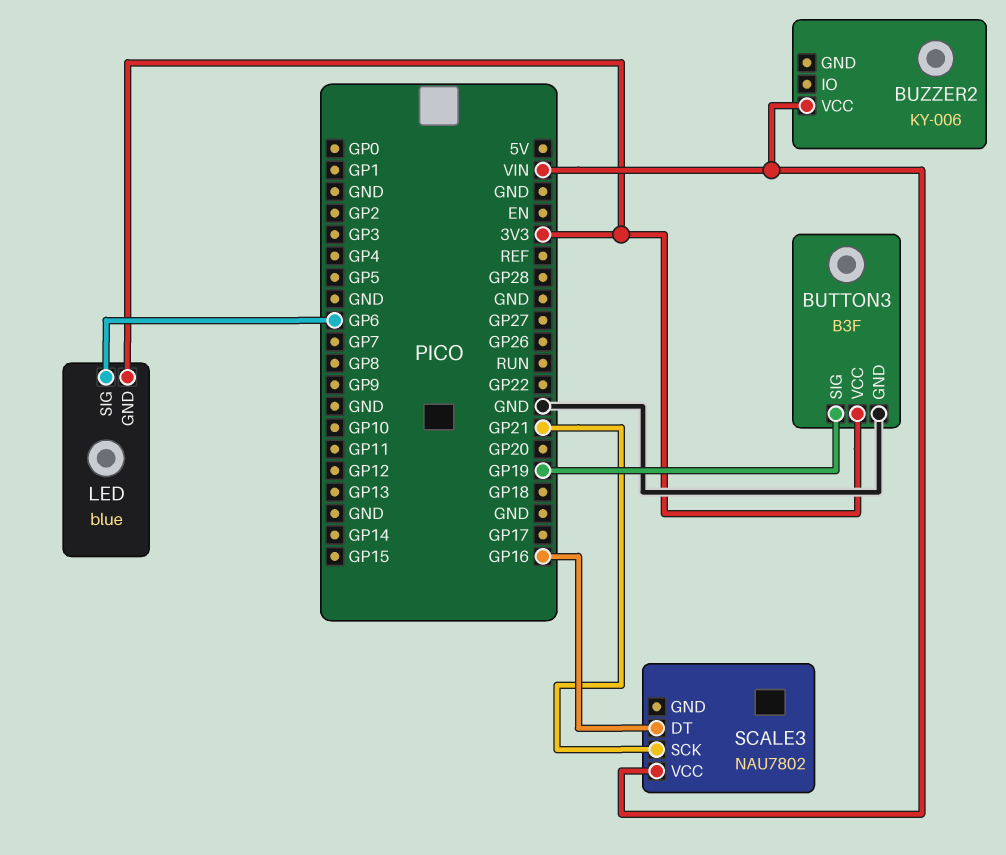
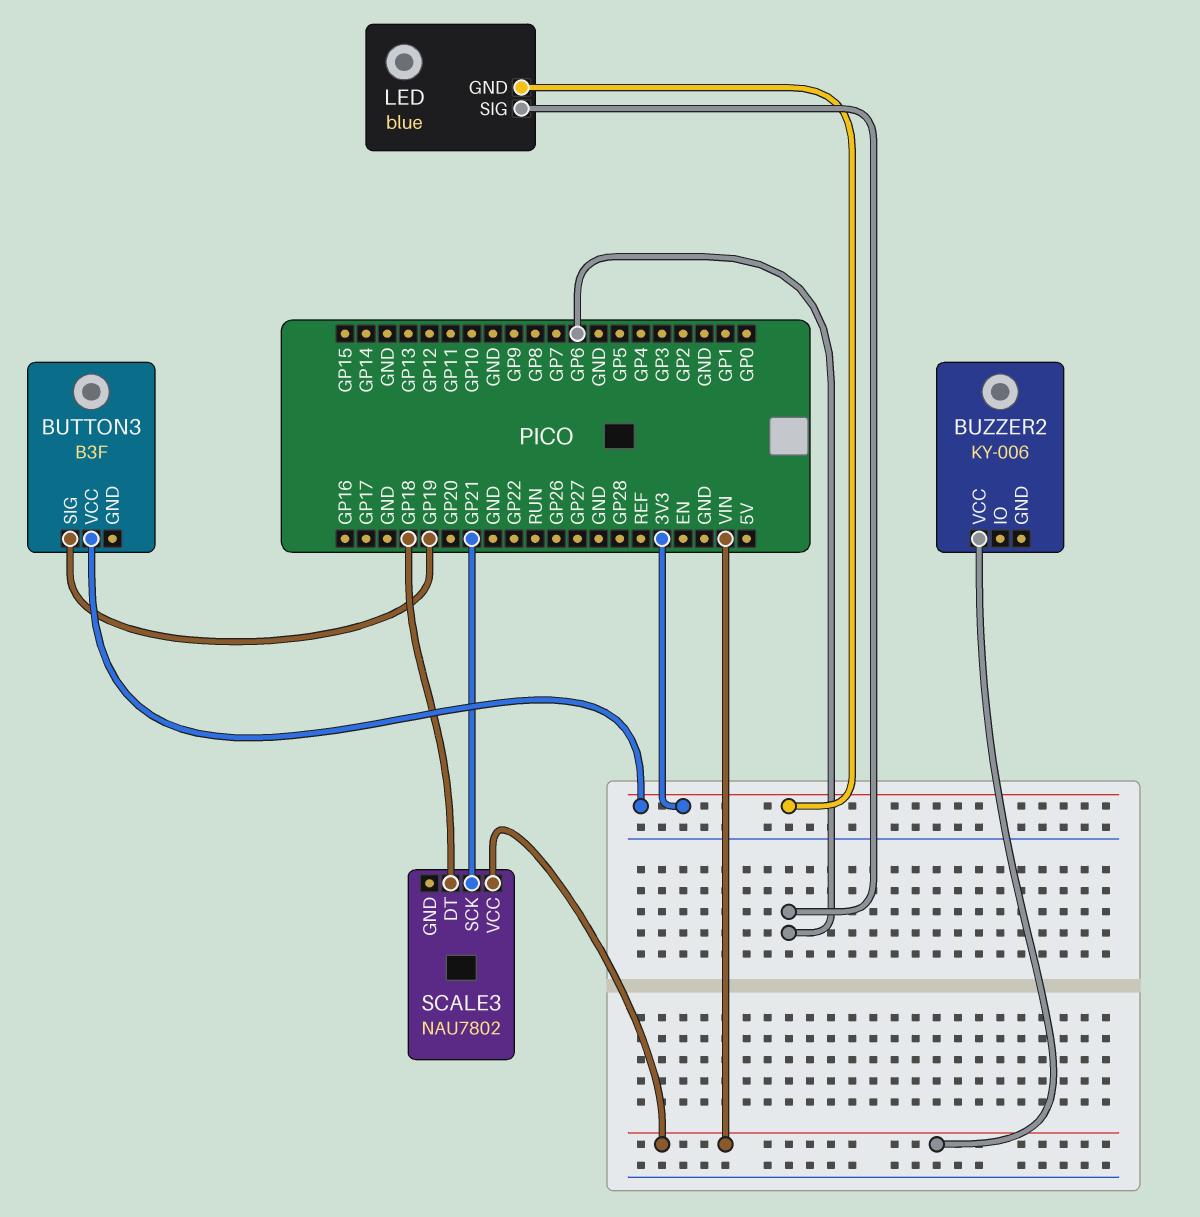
BUTTON3 pin GND: GND -> none
SCALE3 pin DT: GP16 -> GP18

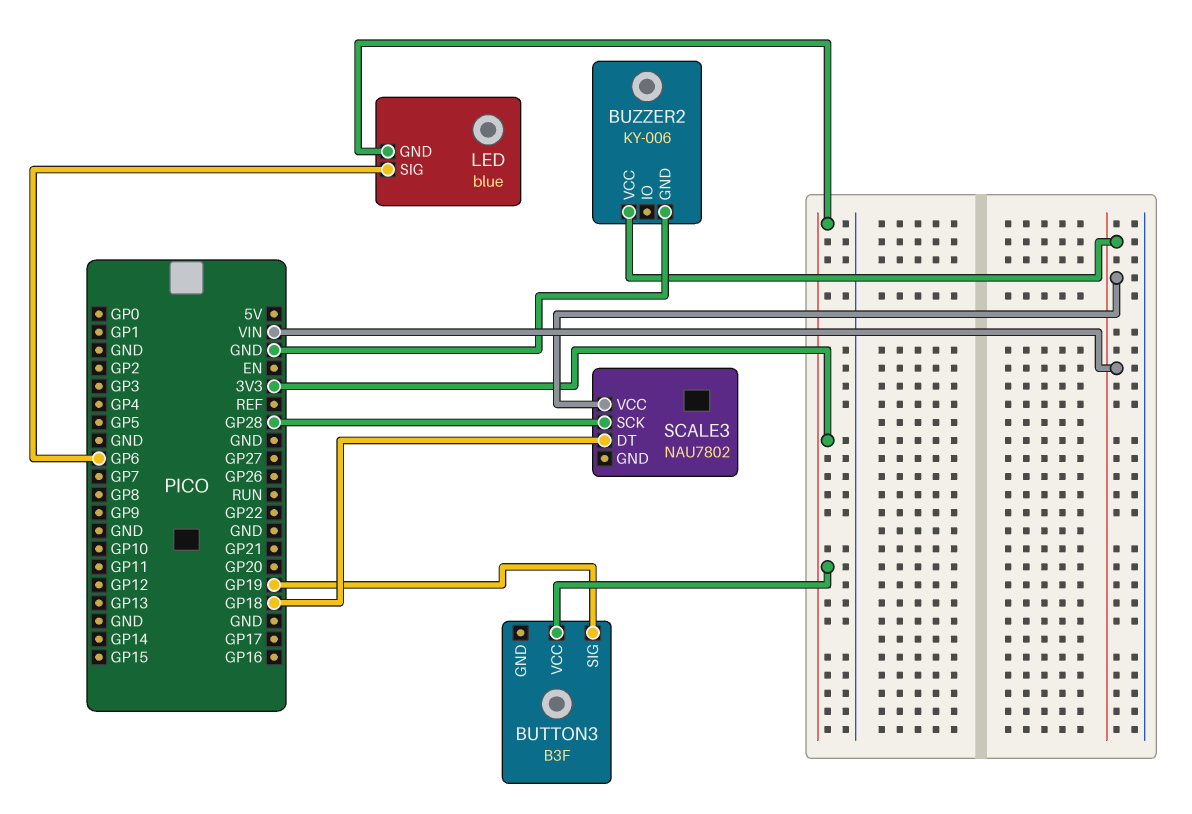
BUZZER2 pin GND: none -> GND
SCALE3 pin SCK: GP21 -> GP28

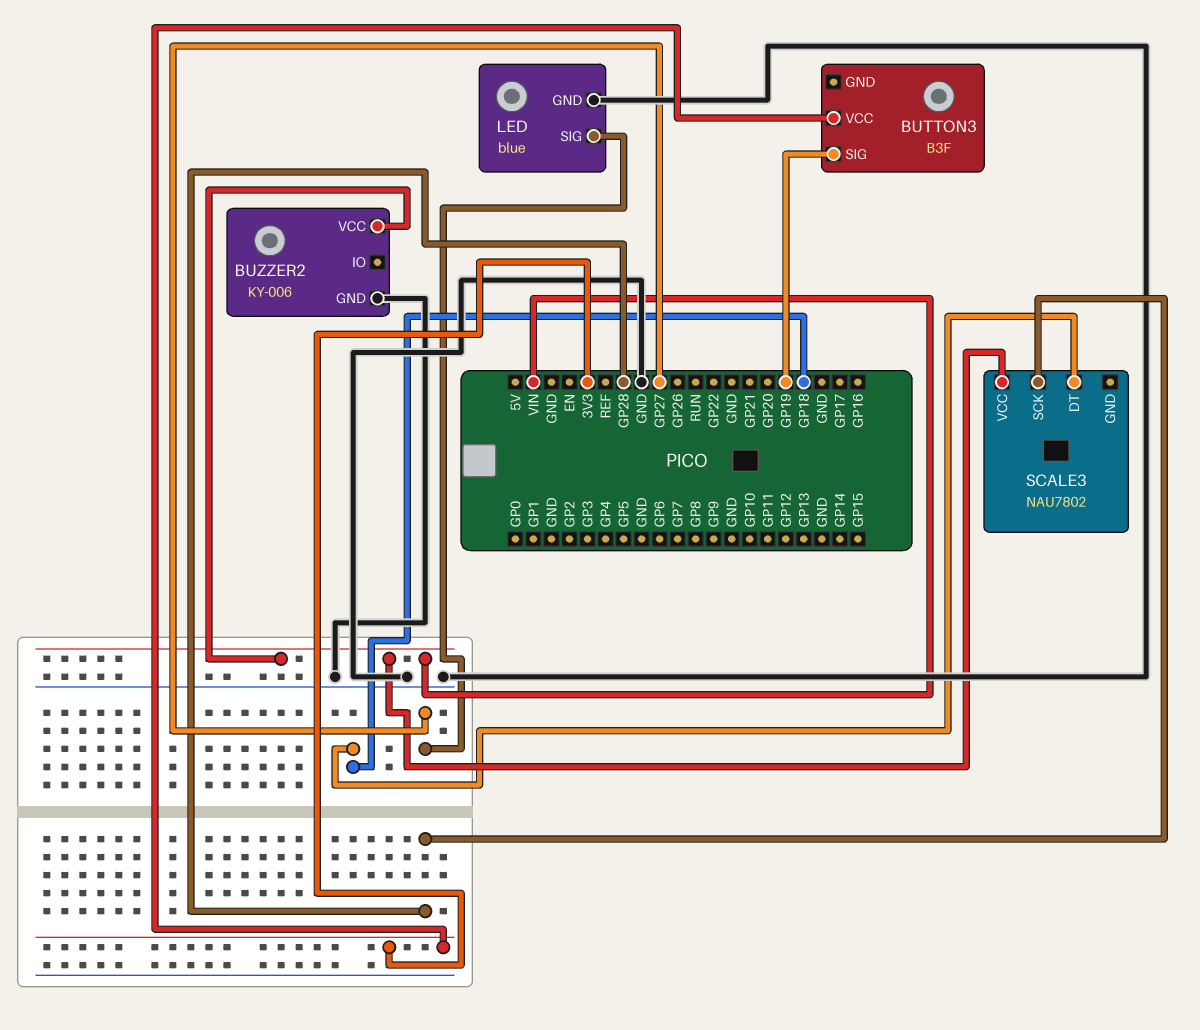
LED pin GND: 3V3 -> GND
LED pin SIG: GP6 -> GP27

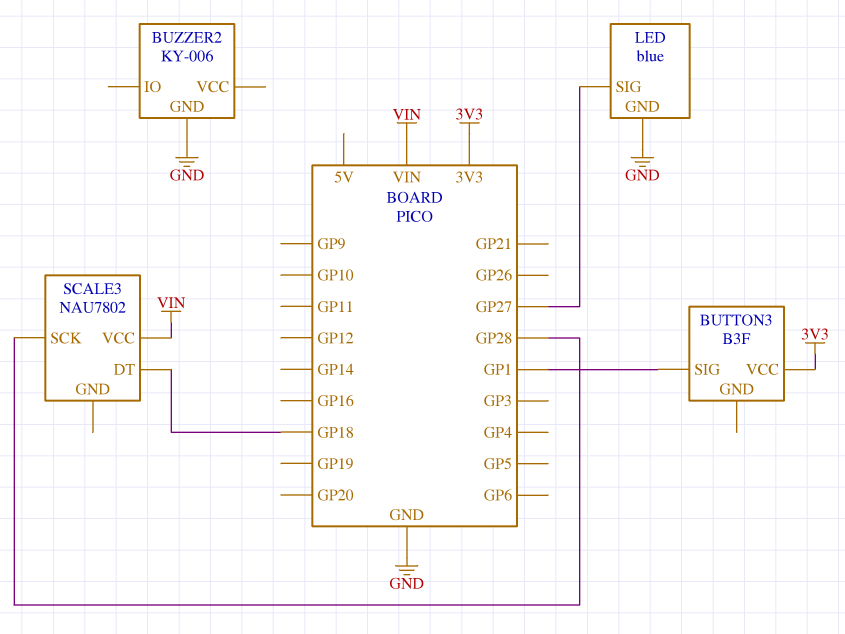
BUTTON3 pin SIG: GP19 -> GP1
BUZZER2 pin VCC: VIN -> none

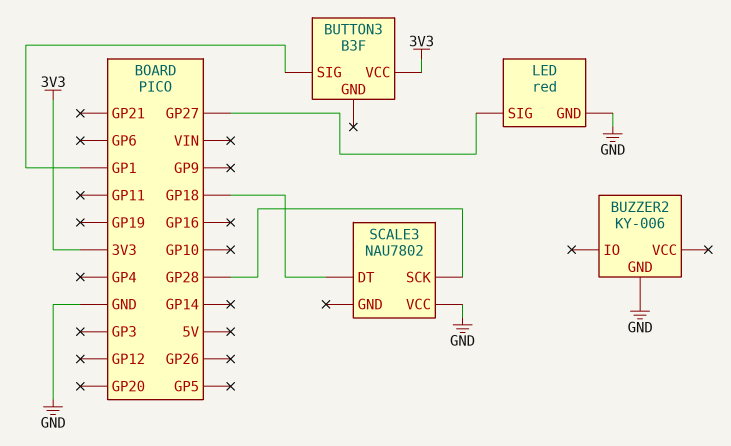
LED: blue -> red
SCALE3 pin VCC: VIN -> GND

